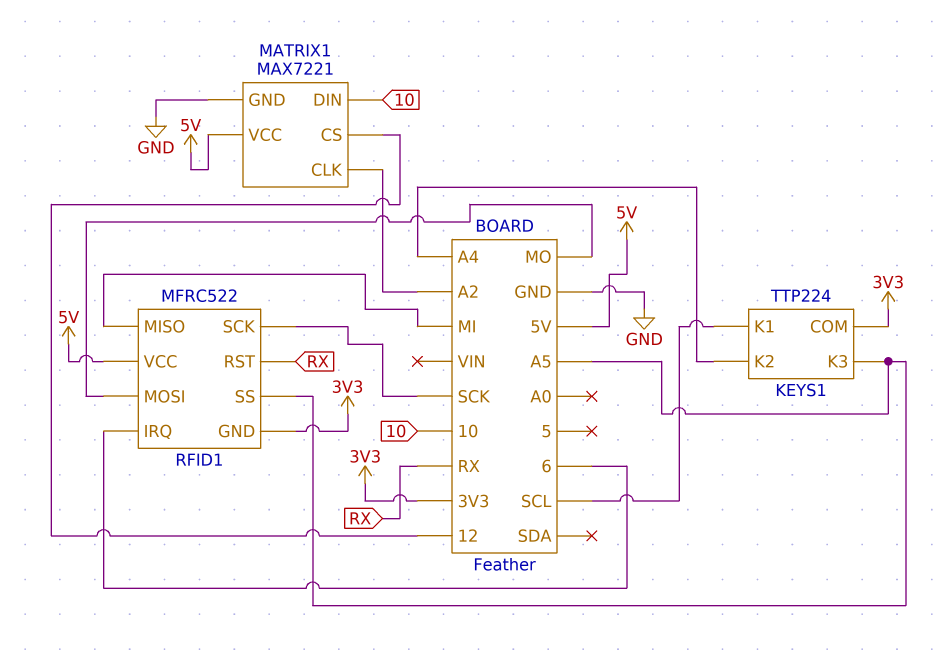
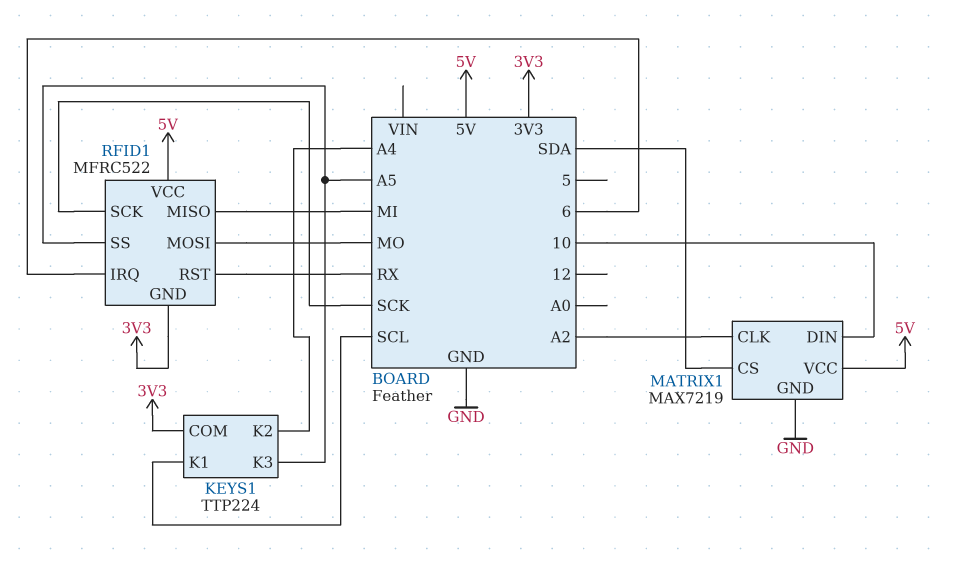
MATRIX1: MAX7221 -> MAX7219
MATRIX1 pin CS: 12 -> SDA

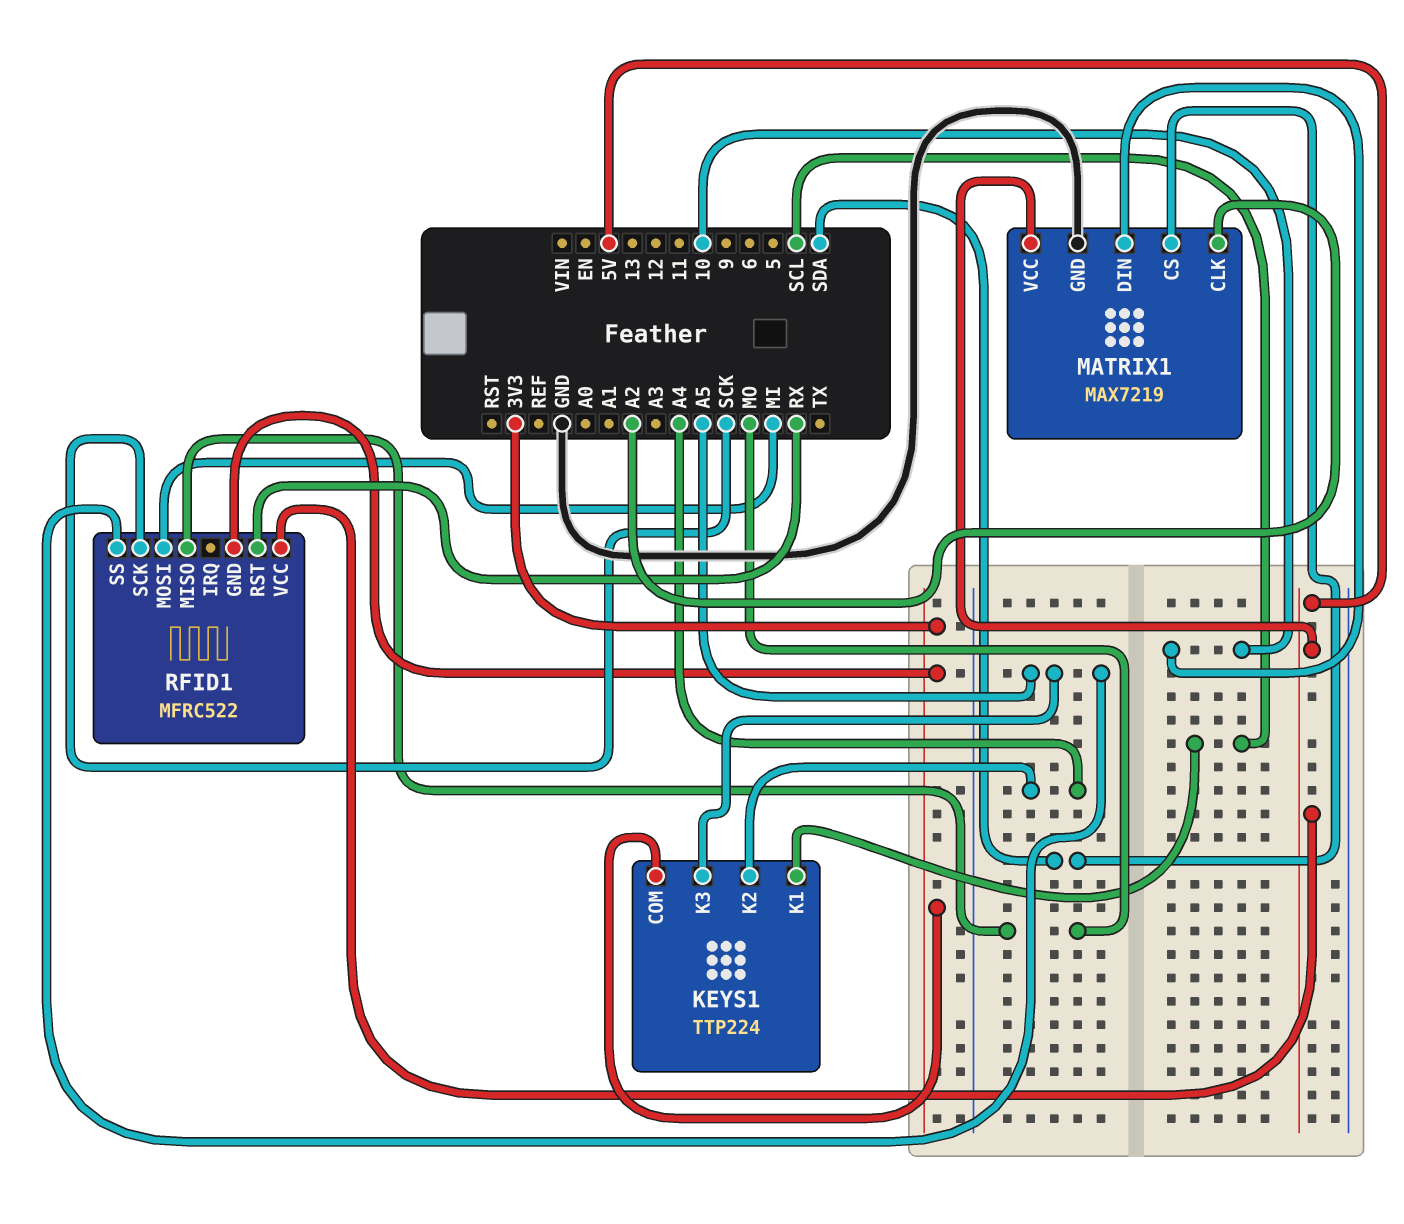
RFID1 pin IRQ: 6 -> none
RFID1 pin MISO: MI -> MO
RFID1 pin MOSI: MO -> MI

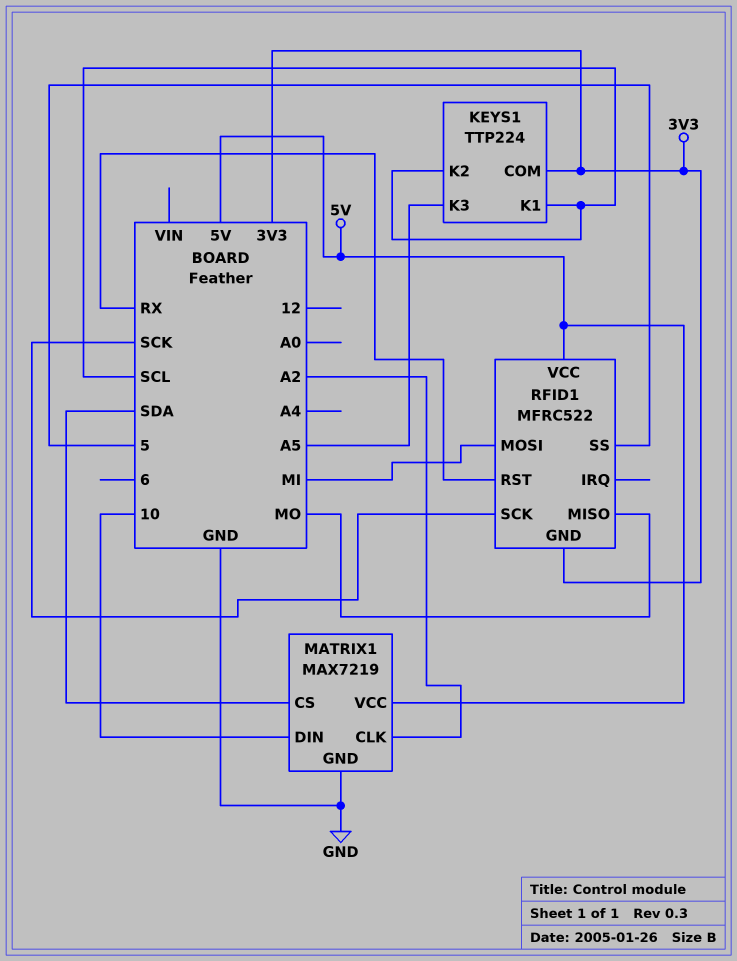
KEYS1 pin K2: A4 -> SCL
RFID1 pin SS: A5 -> 5

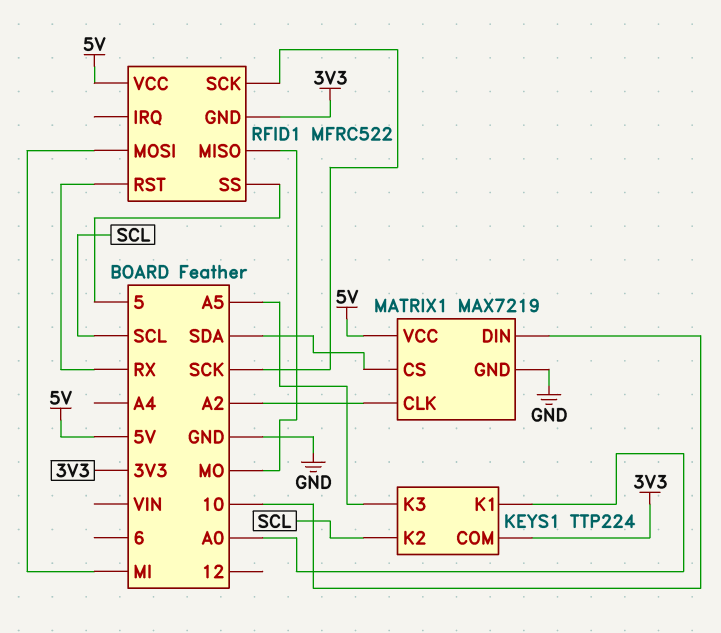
KEYS1 pin K1: SCL -> A0

